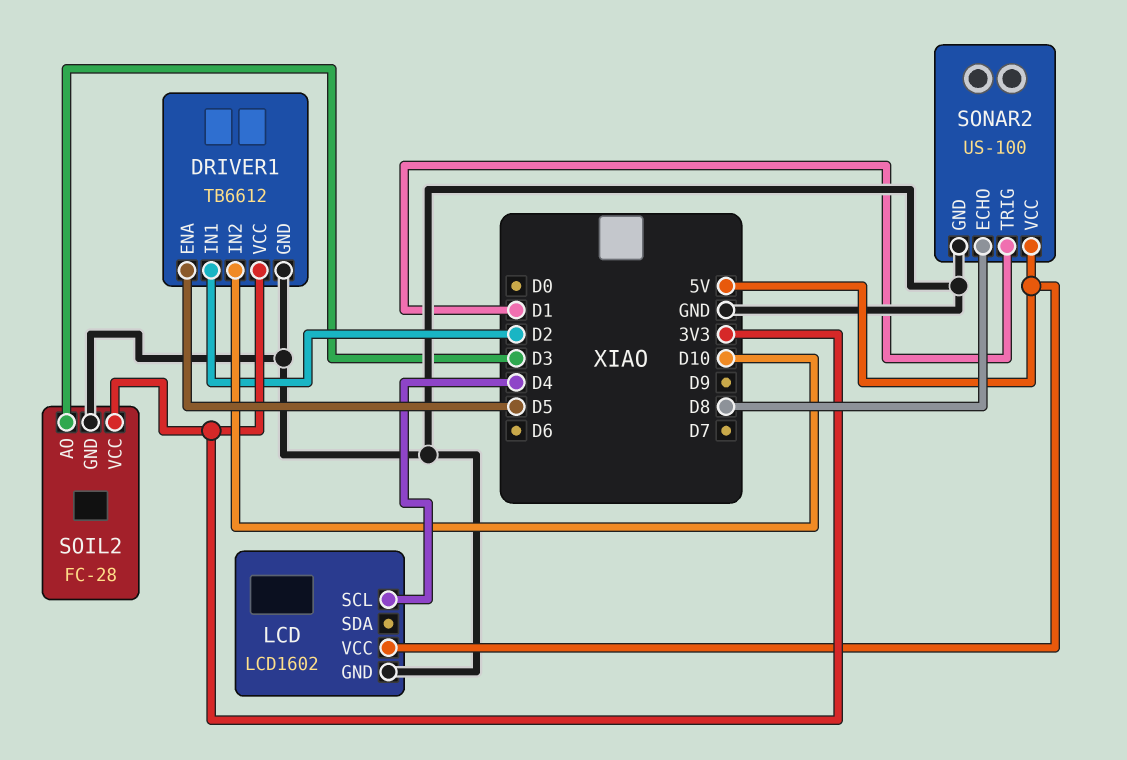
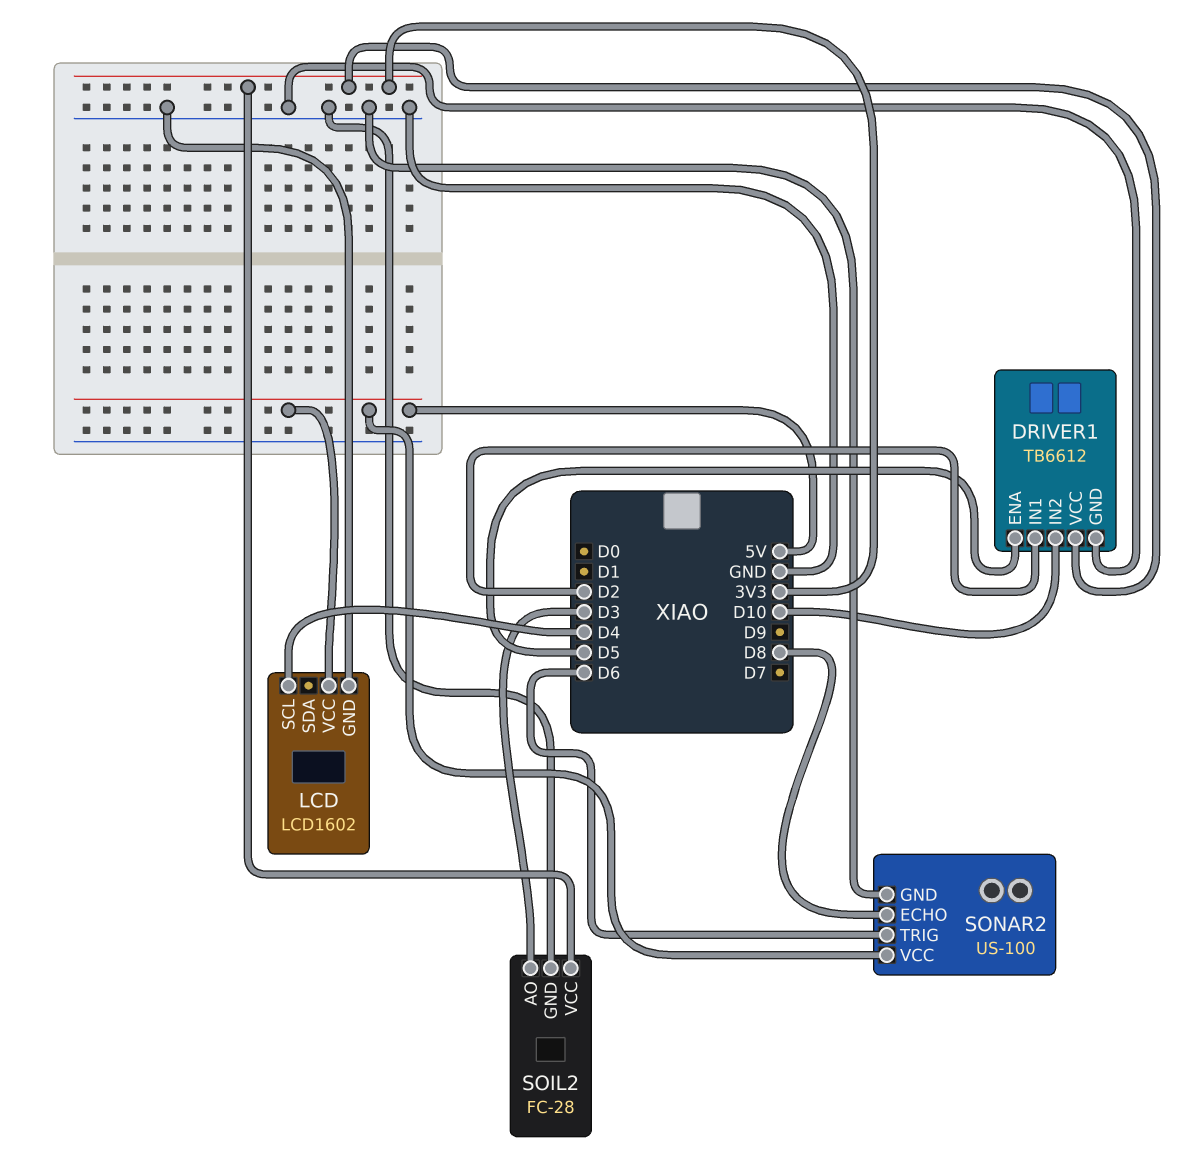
SONAR2 pin TRIG: D1 -> D6

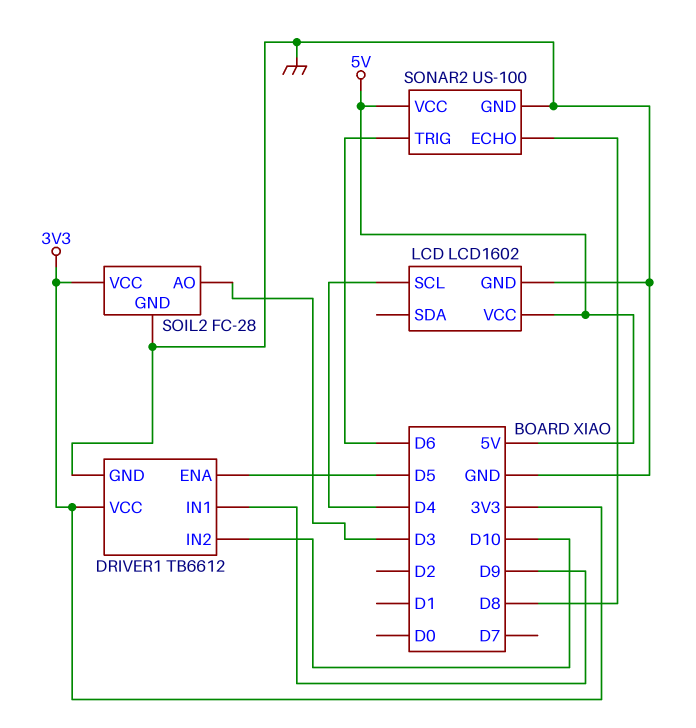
DRIVER1 pin IN1: D2 -> D9

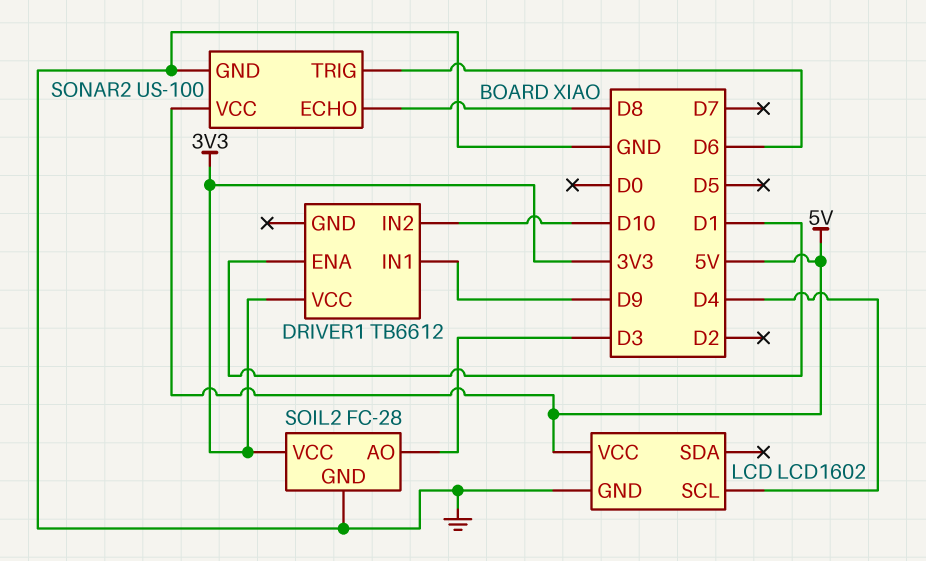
DRIVER1 pin ENA: D5 -> D1
DRIVER1 pin GND: GND -> none

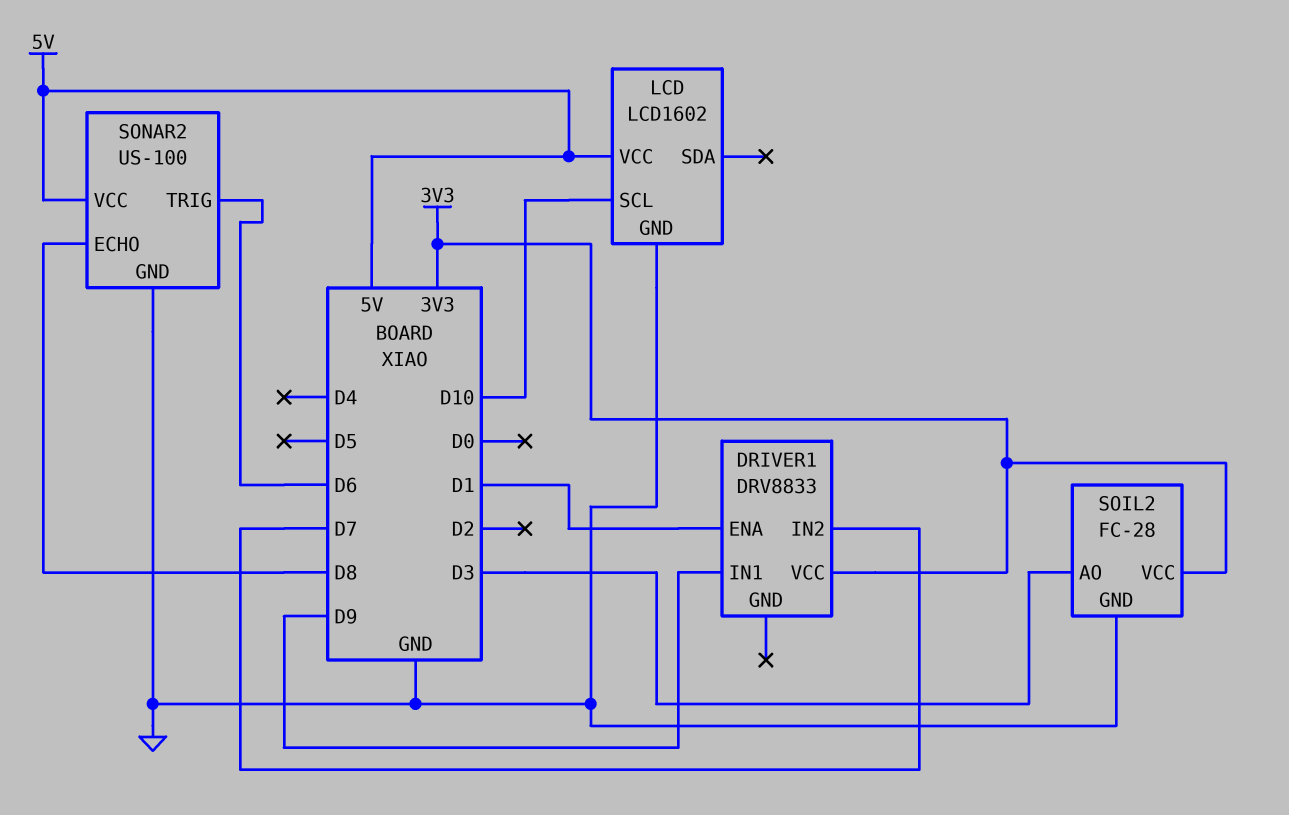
DRIVER1: TB6612 -> DRV8833
DRIVER1 pin IN2: D10 -> D7
LCD pin SCL: D4 -> D10

